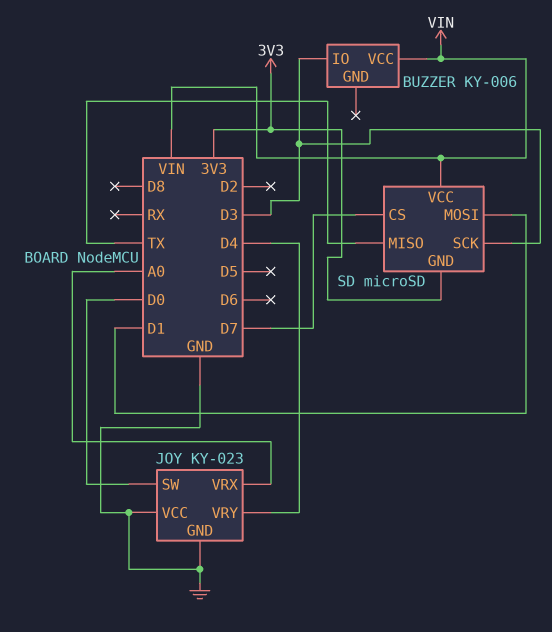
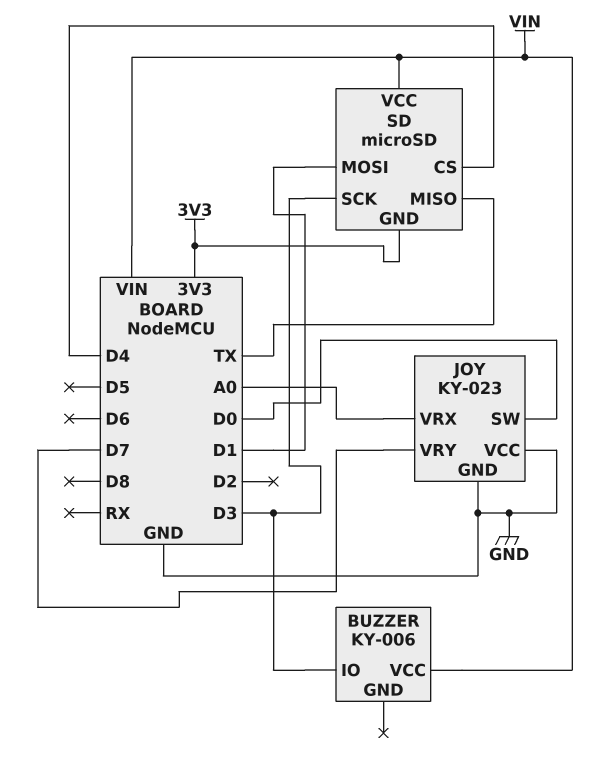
JOY pin VRY: D4 -> D7
SD pin CS: D7 -> D4

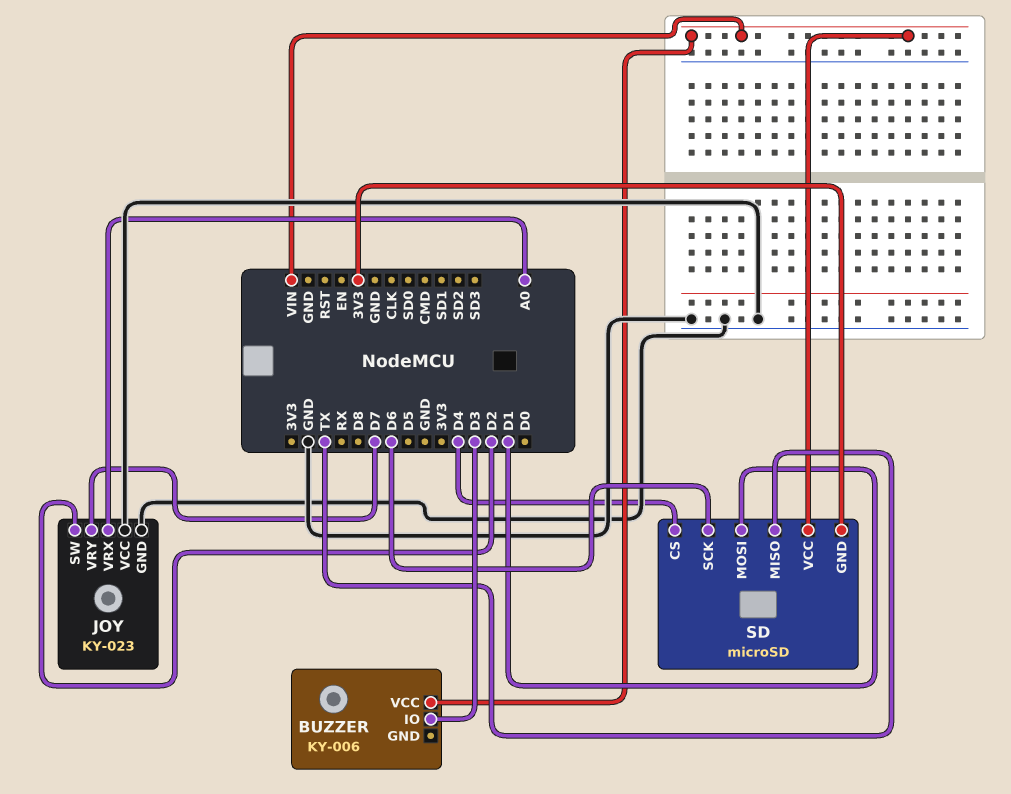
JOY pin SW: D0 -> D2
SD pin SCK: D3 -> D6

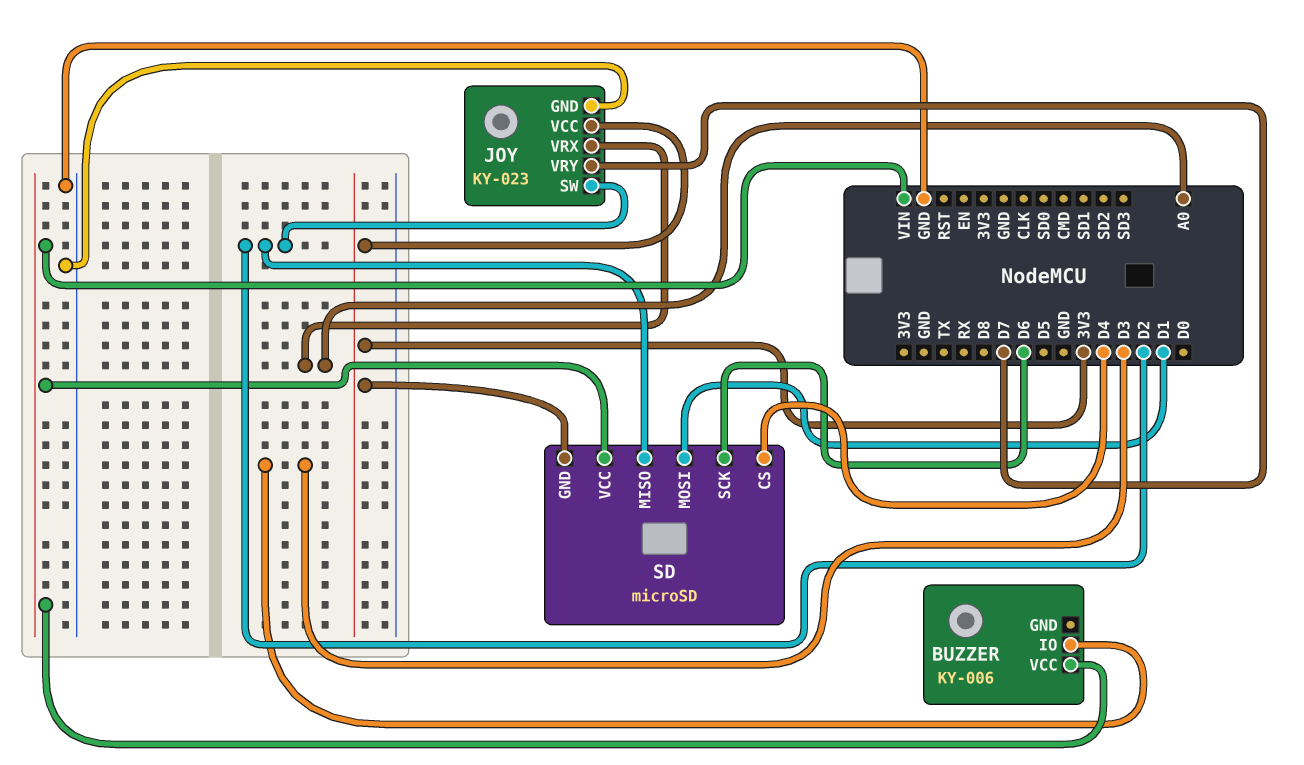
JOY pin VCC: GND -> 3V3
SD pin MISO: TX -> D2

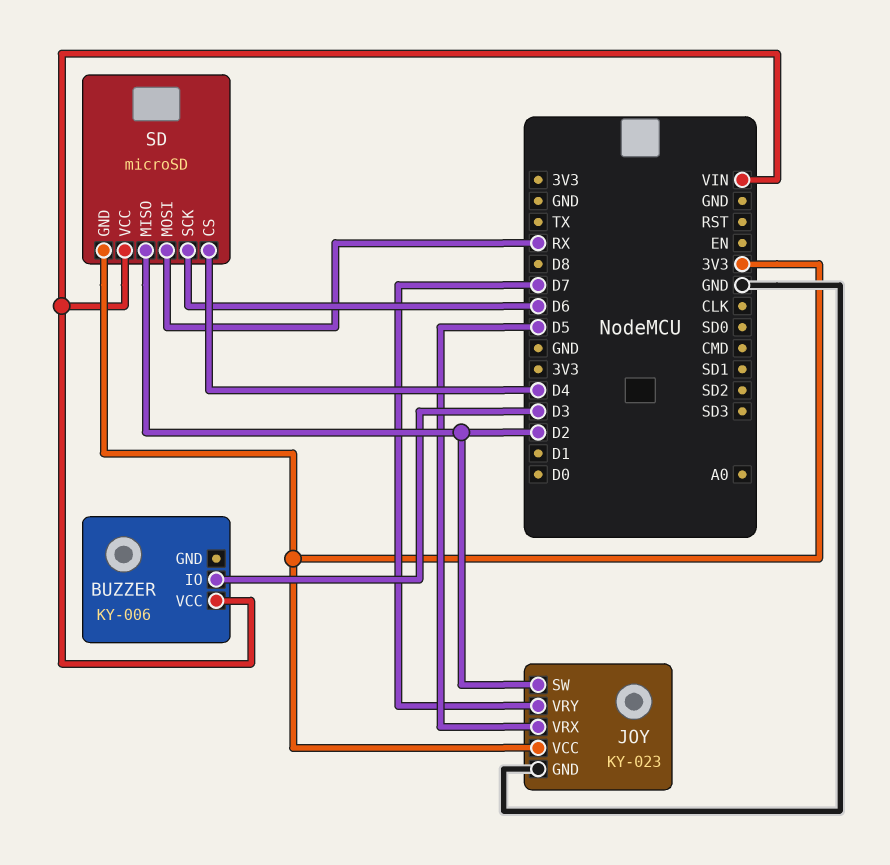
JOY pin VRX: A0 -> D5
SD pin MOSI: D1 -> RX

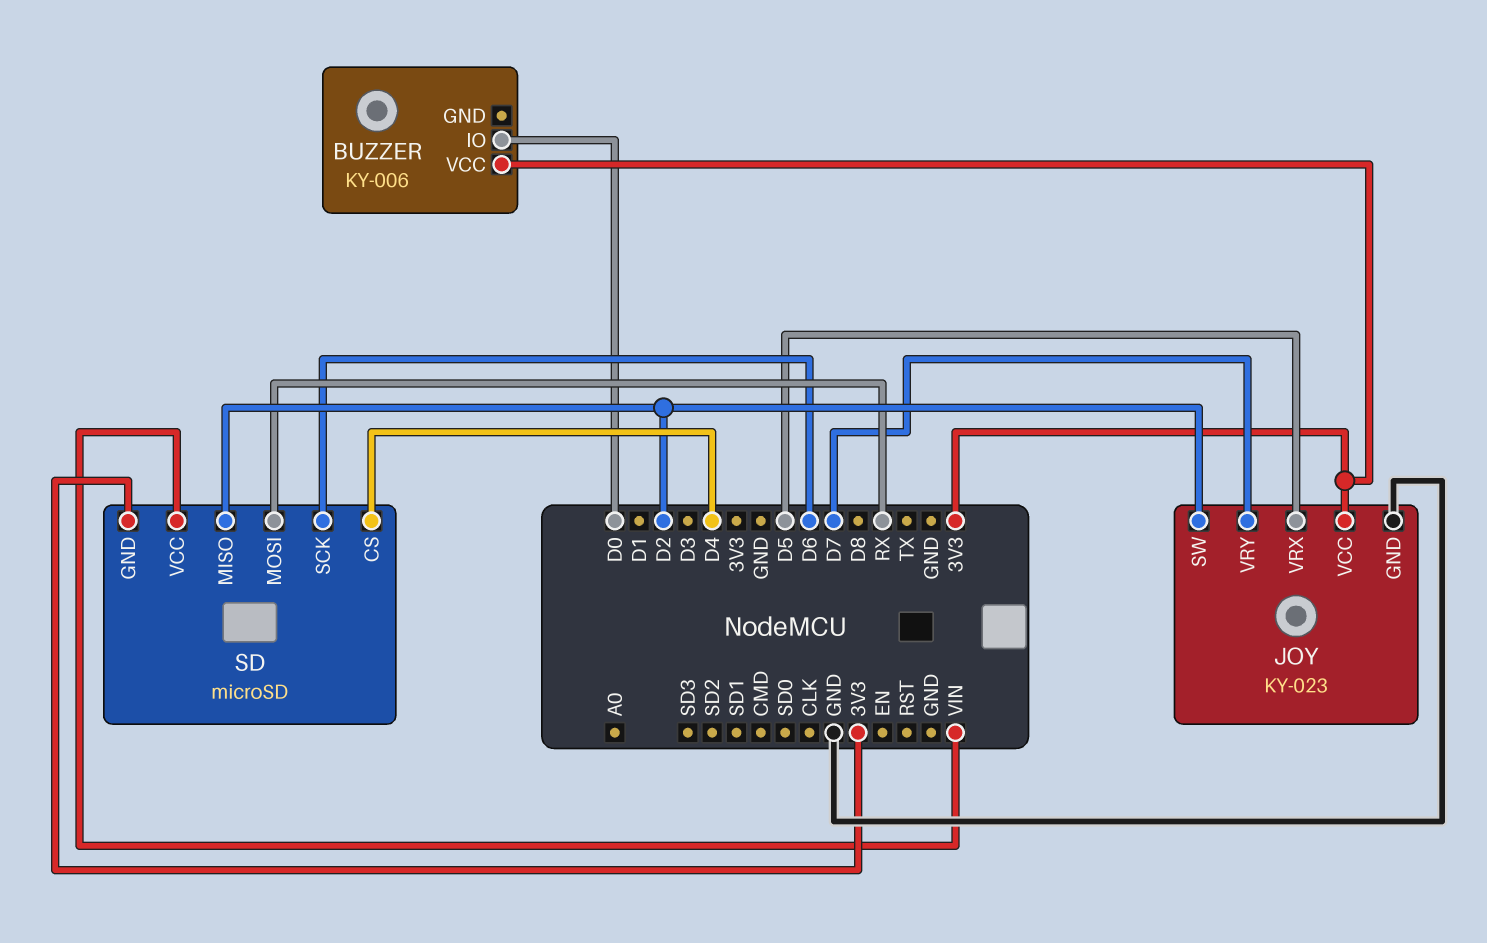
BUZZER pin IO: D3 -> D0
BUZZER pin VCC: VIN -> 3V3

